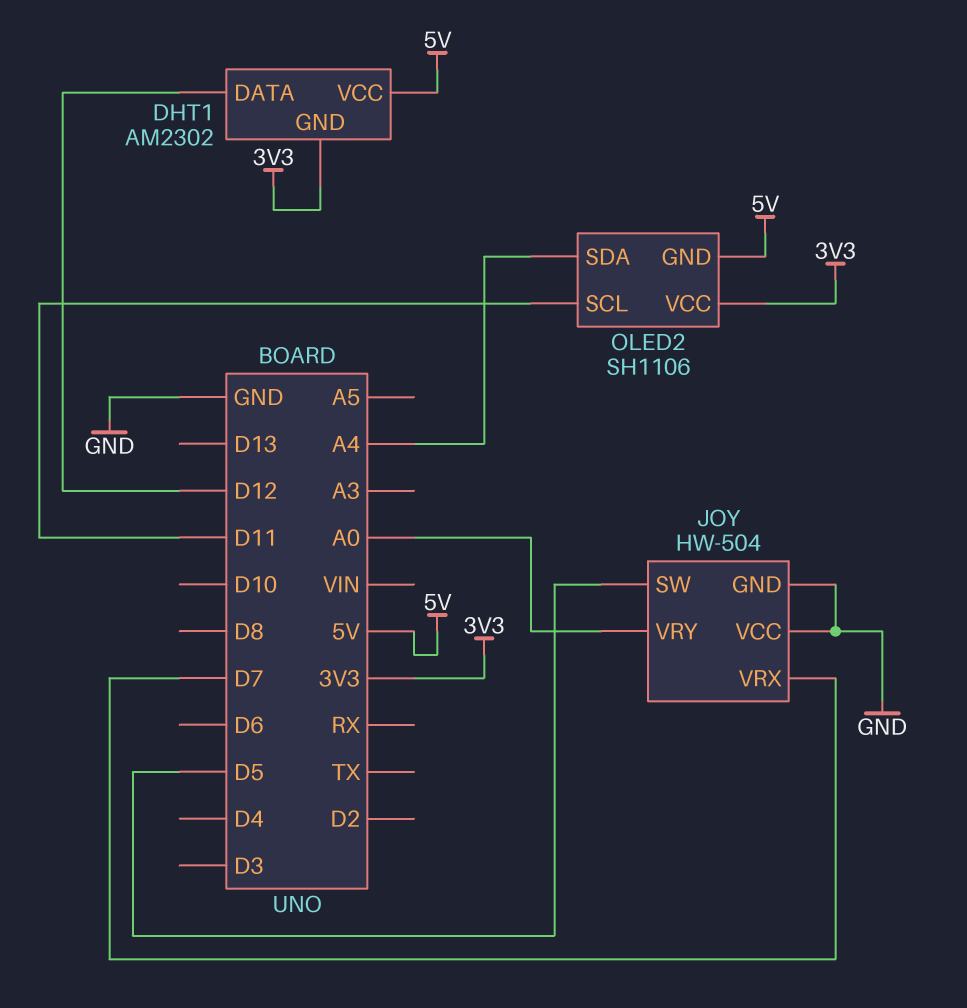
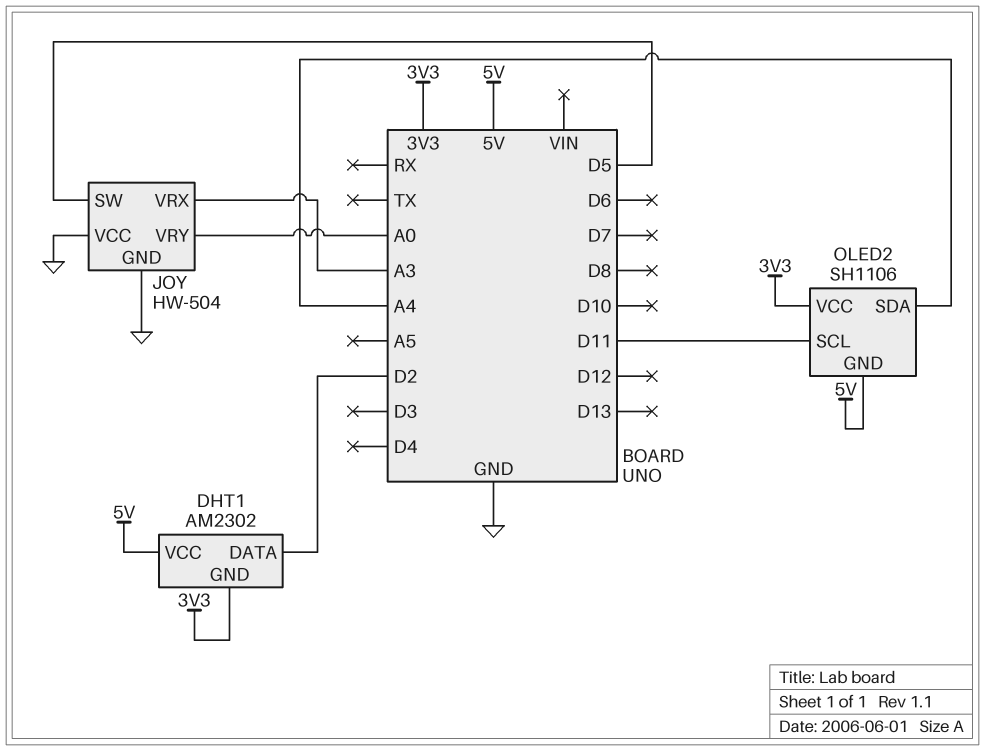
DHT1 pin DATA: D12 -> D2
JOY pin VRX: D7 -> A3

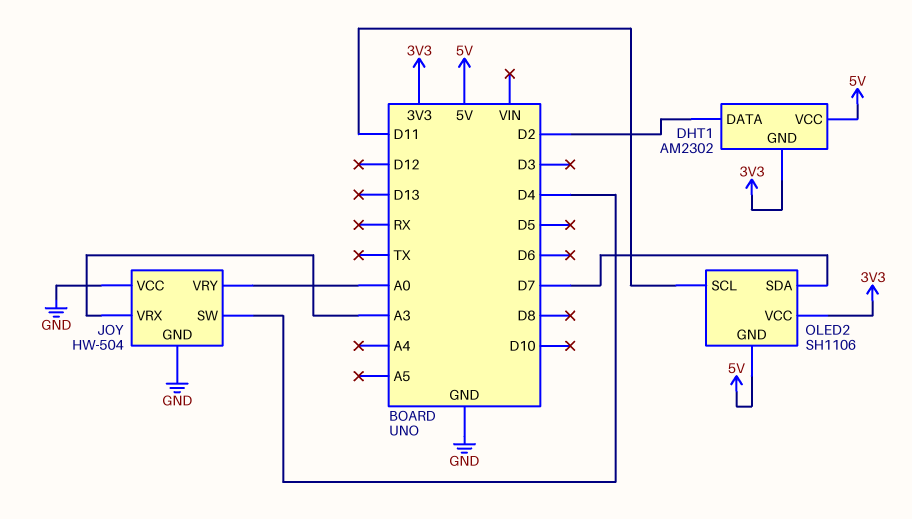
JOY pin SW: D5 -> D4
OLED2 pin SDA: A4 -> D7

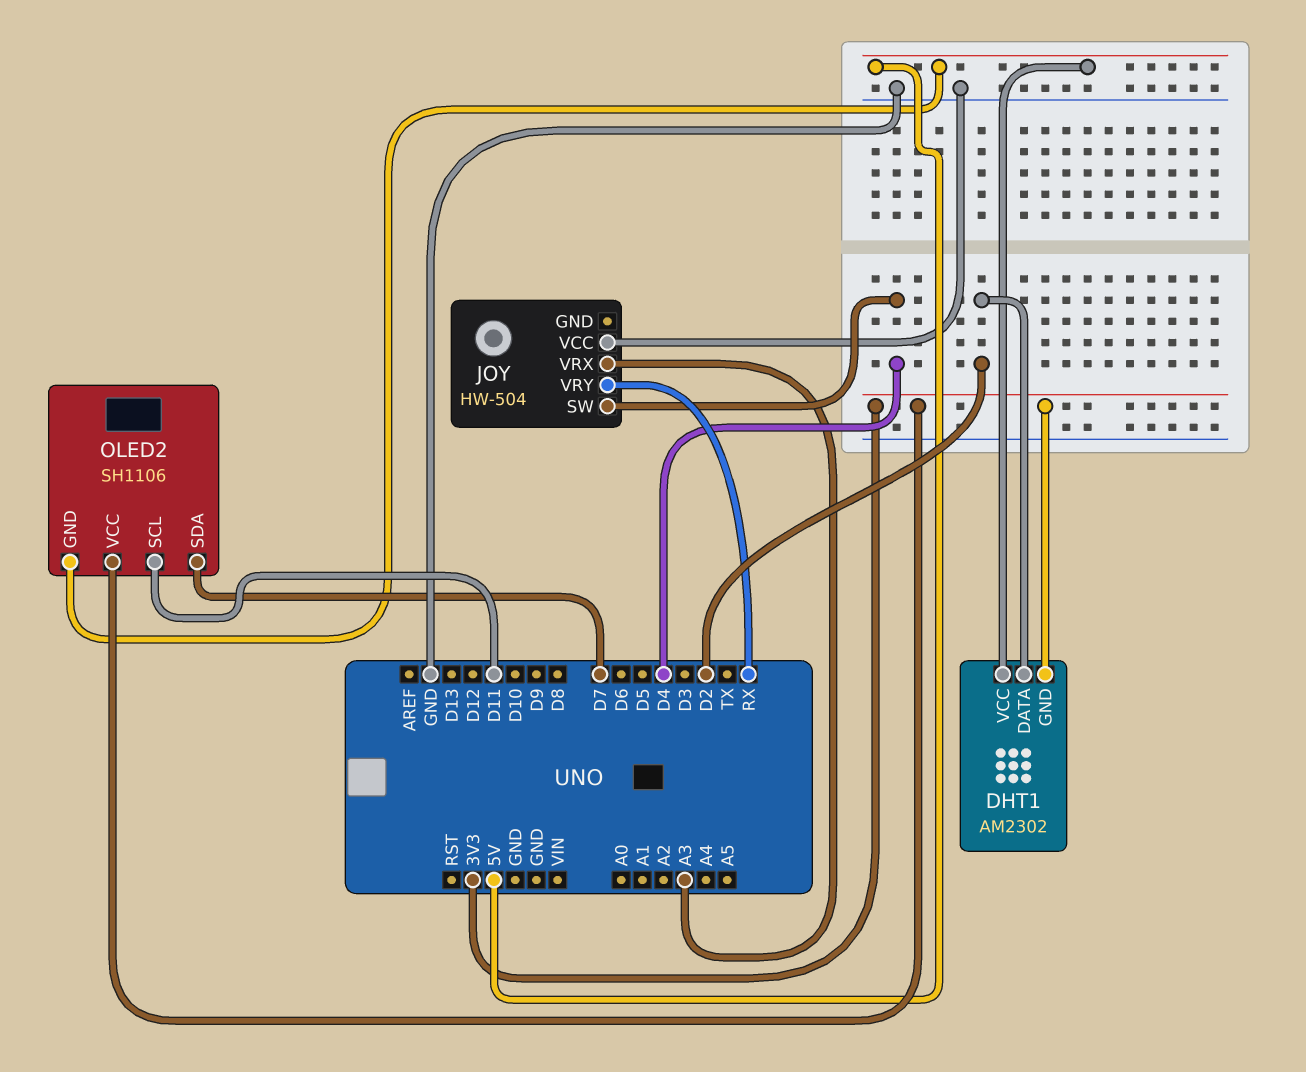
JOY pin GND: GND -> none
JOY pin VRY: A0 -> RX

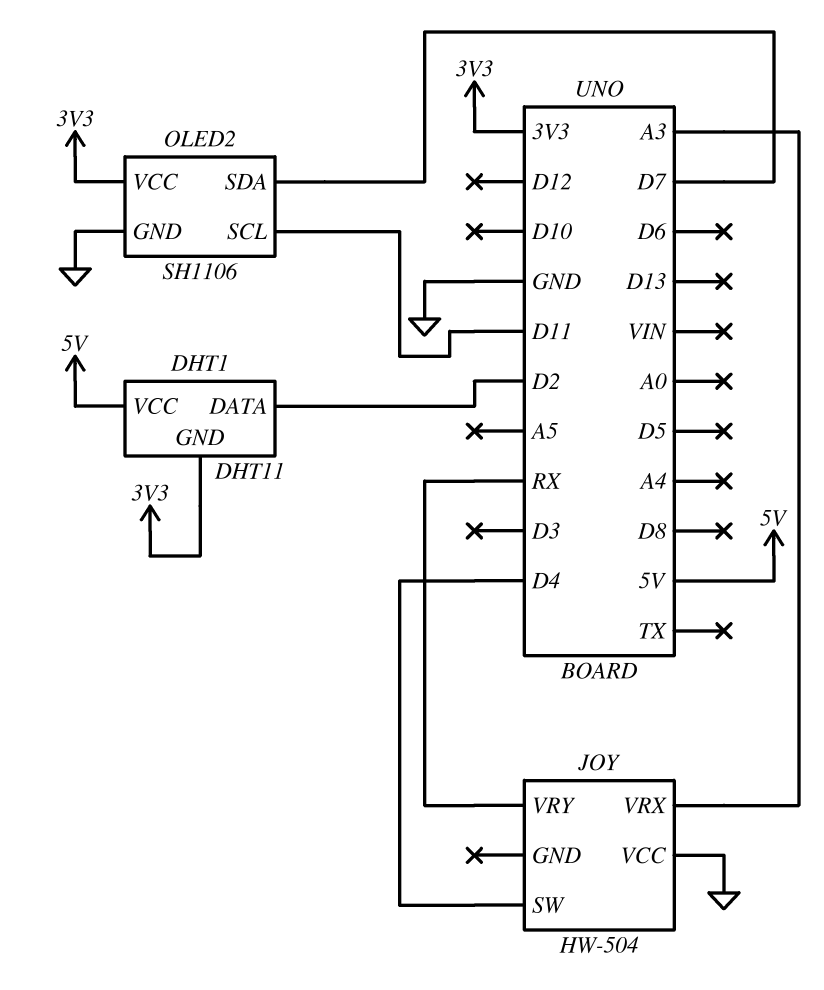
DHT1: AM2302 -> DHT11
OLED2 pin GND: 5V -> GND

